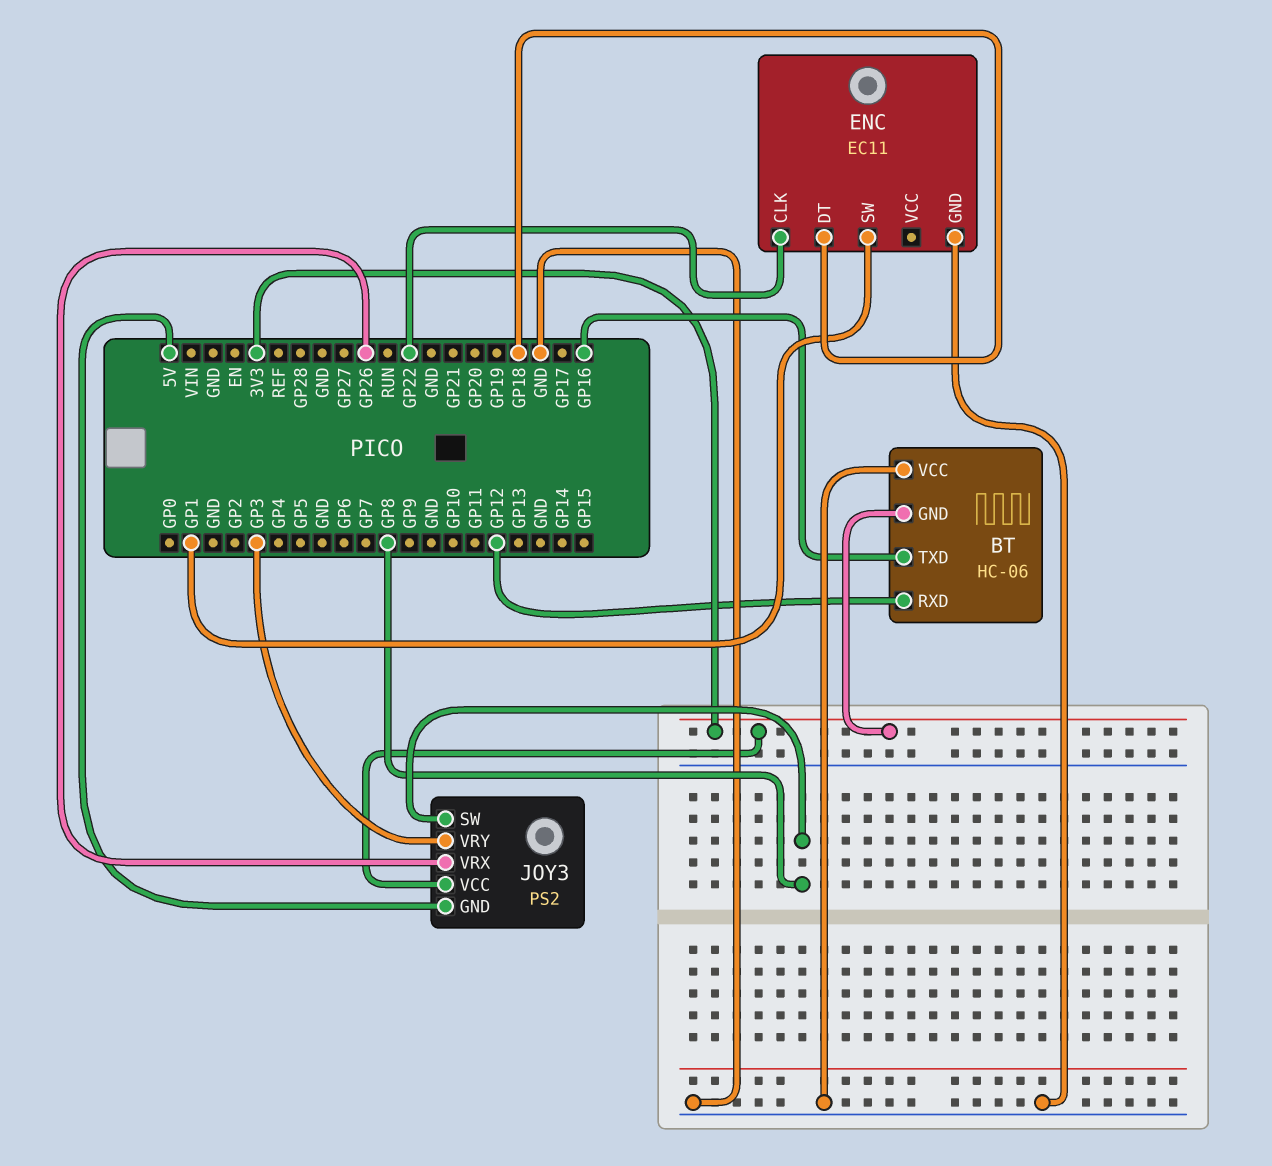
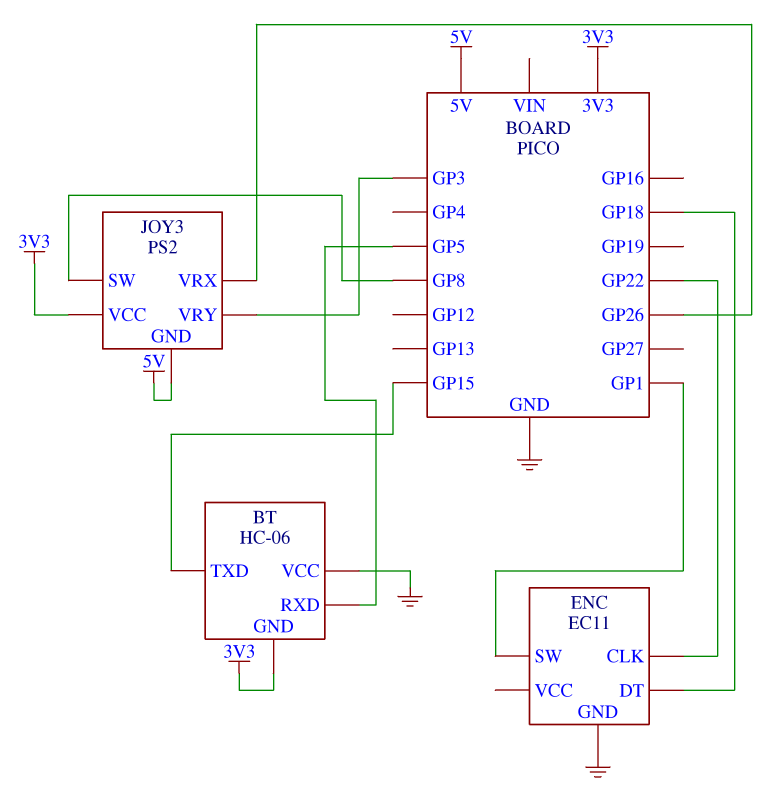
BT pin RXD: GP12 -> GP5
BT pin TXD: GP16 -> GP15

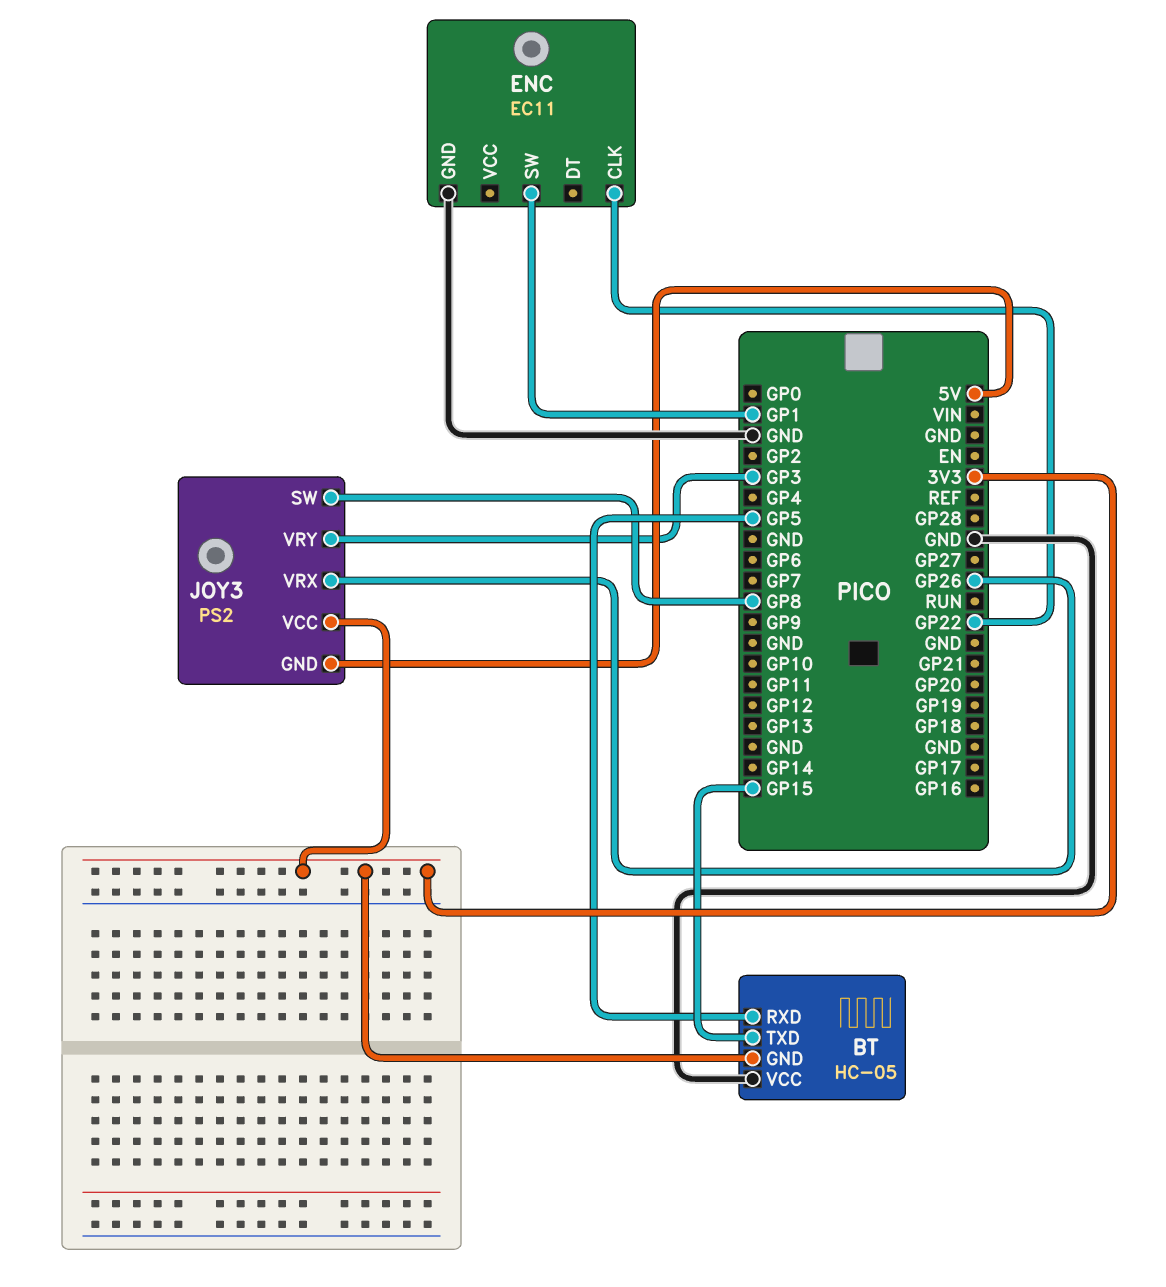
BT: HC-06 -> HC-05
ENC pin DT: GP18 -> none

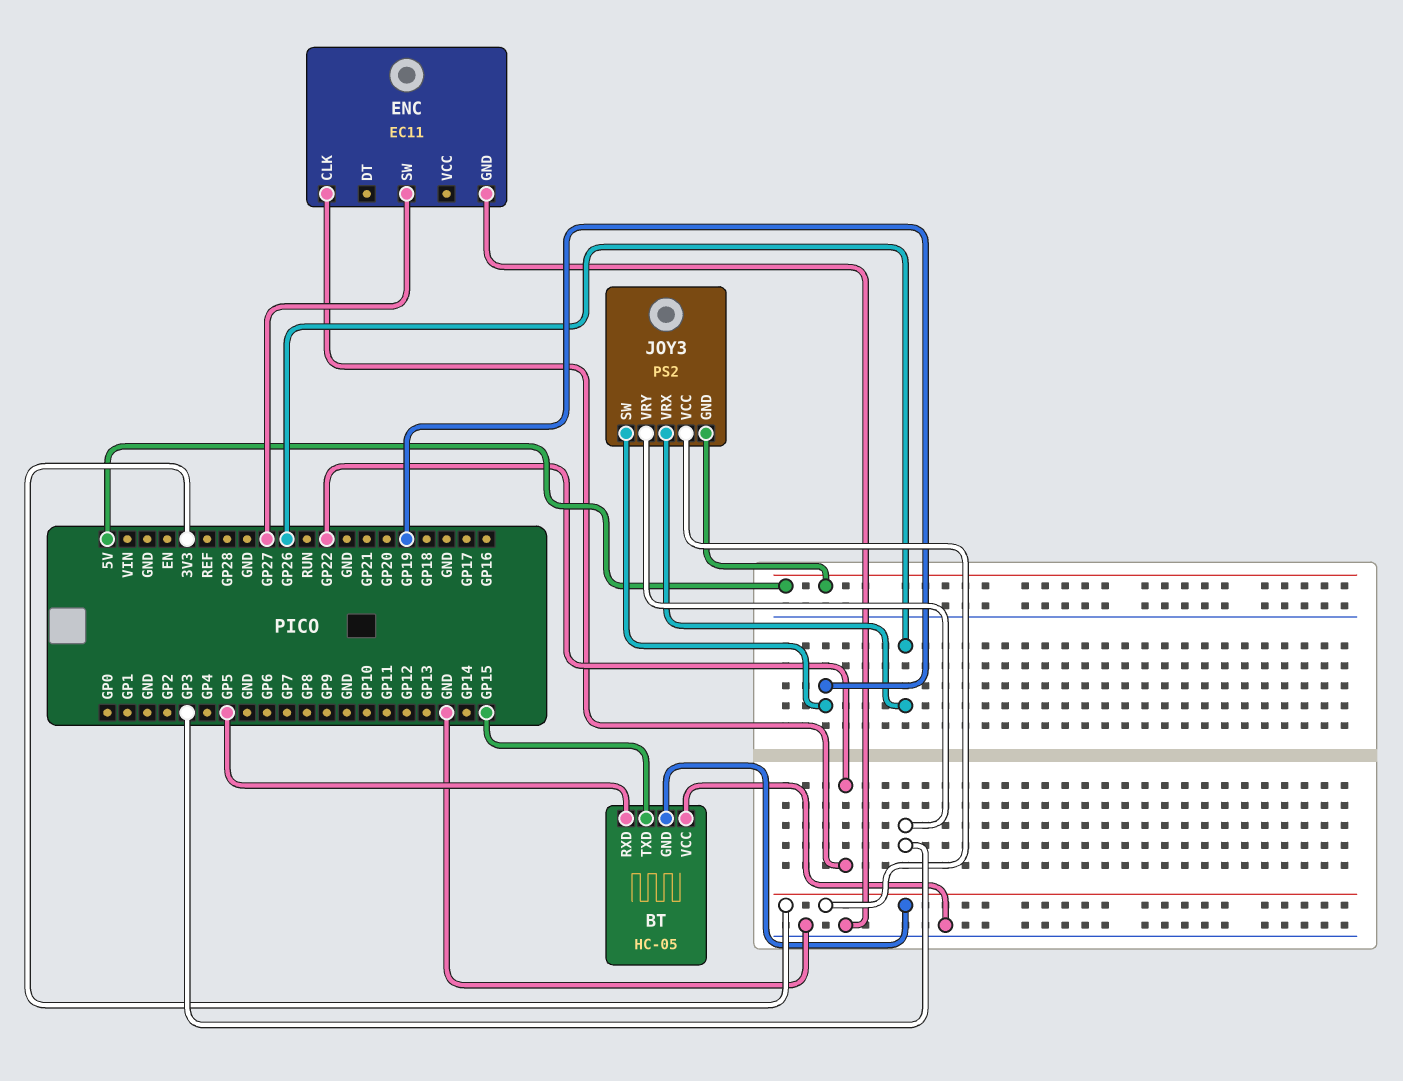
ENC pin SW: GP1 -> GP27
JOY3 pin SW: GP8 -> GP19

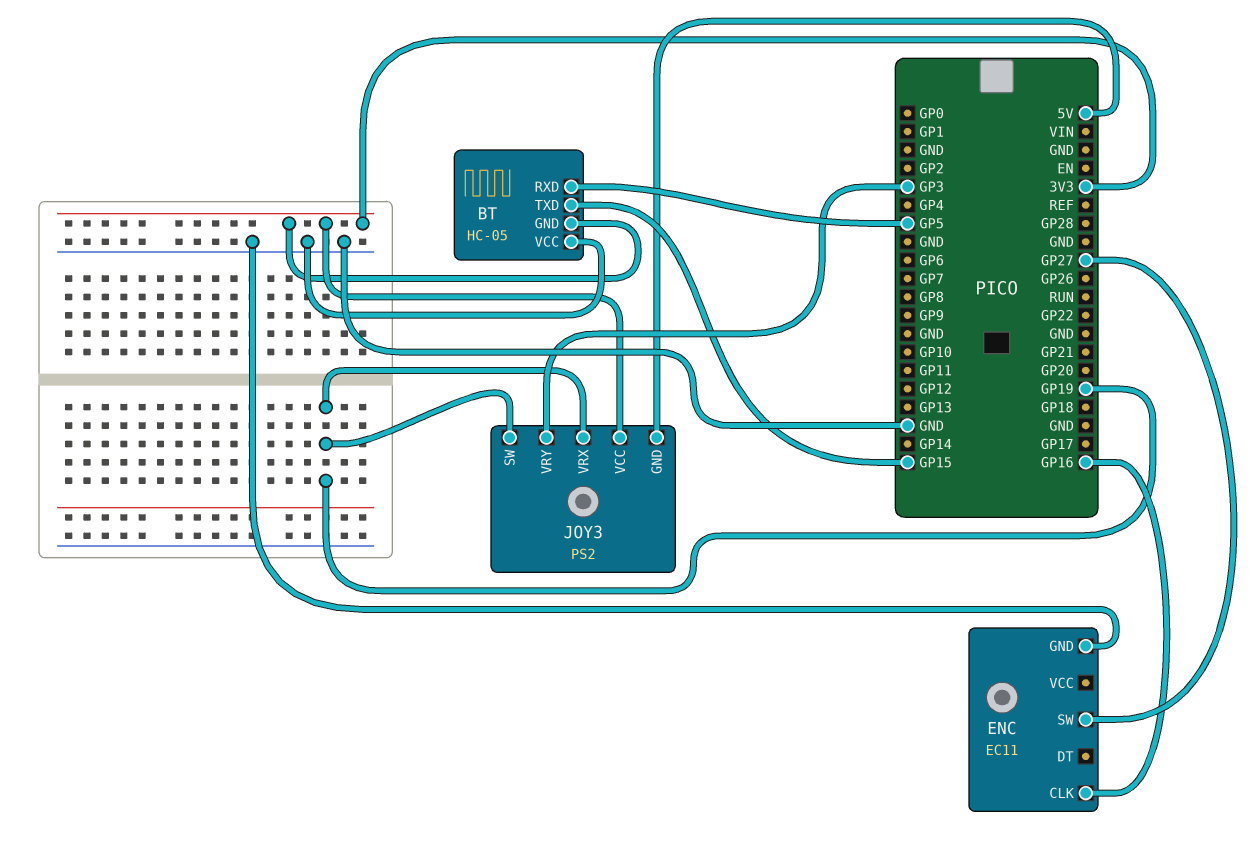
ENC pin CLK: GP22 -> GP16
JOY3 pin VRX: GP26 -> GP19

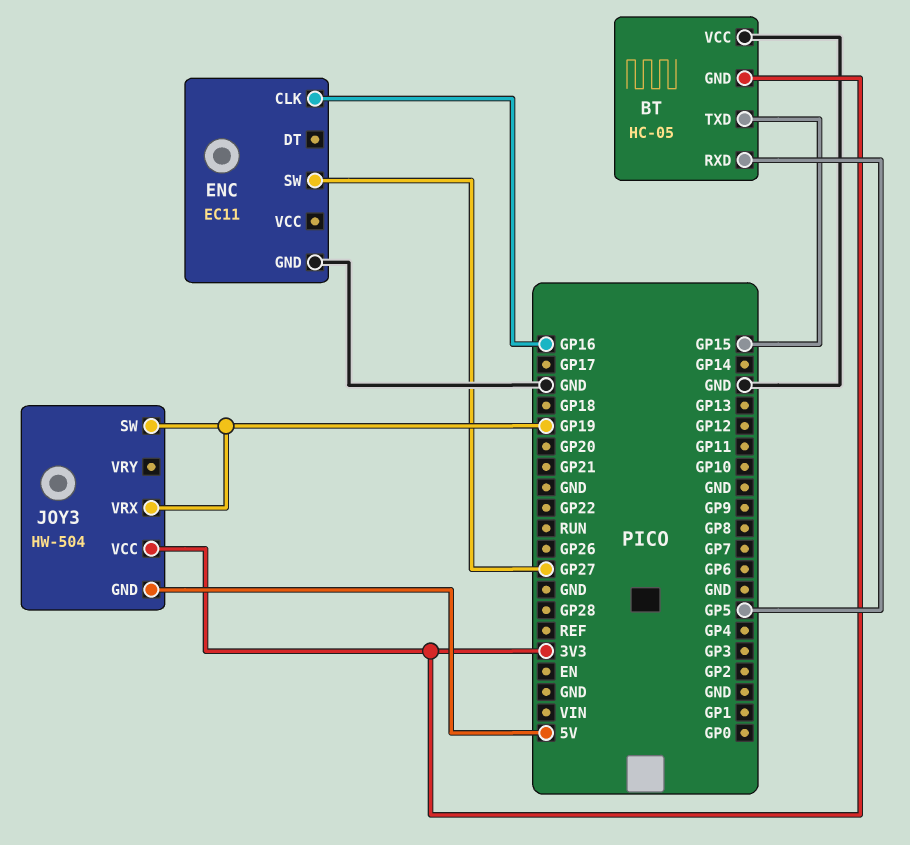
JOY3: PS2 -> HW-504
JOY3 pin VRY: GP3 -> none

